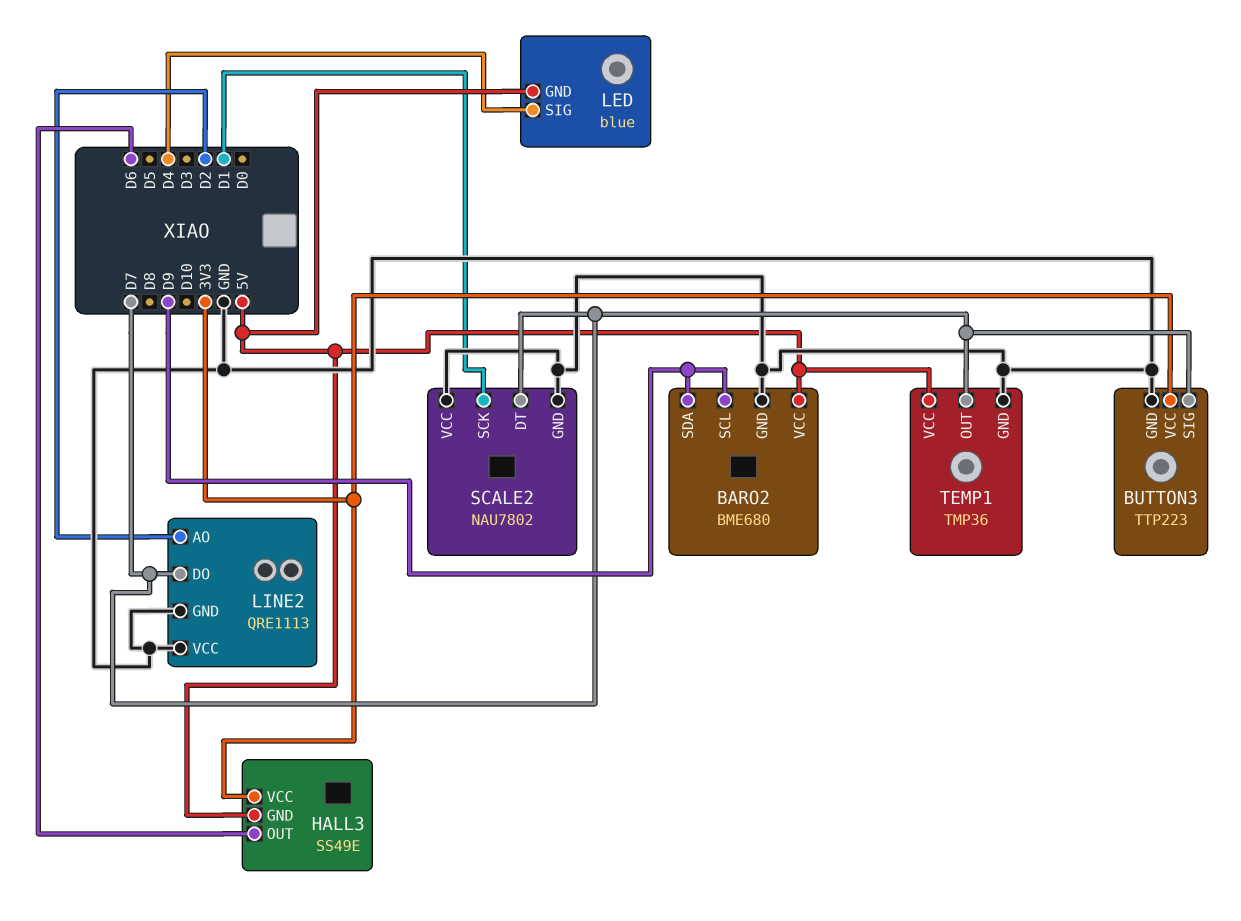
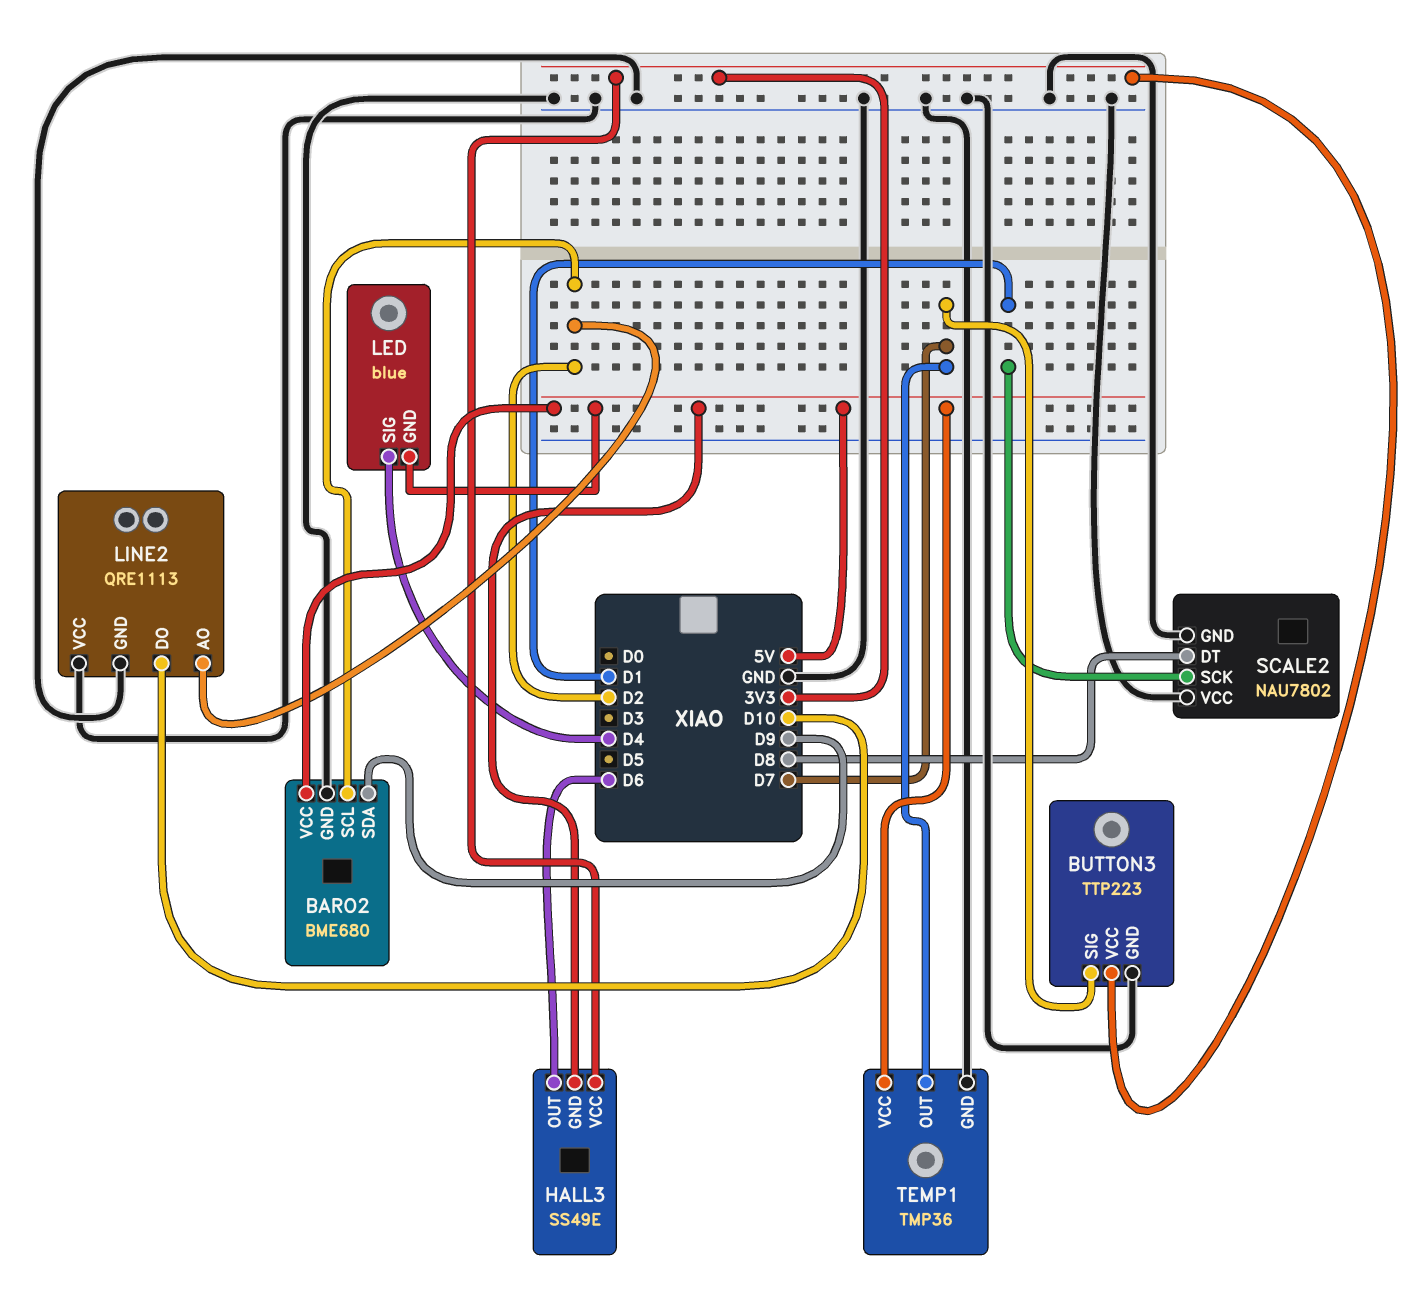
BARO2 pin SCL: D9 -> D2
LINE2 pin DO: D7 -> D10
SCALE2 pin DT: D7 -> D8

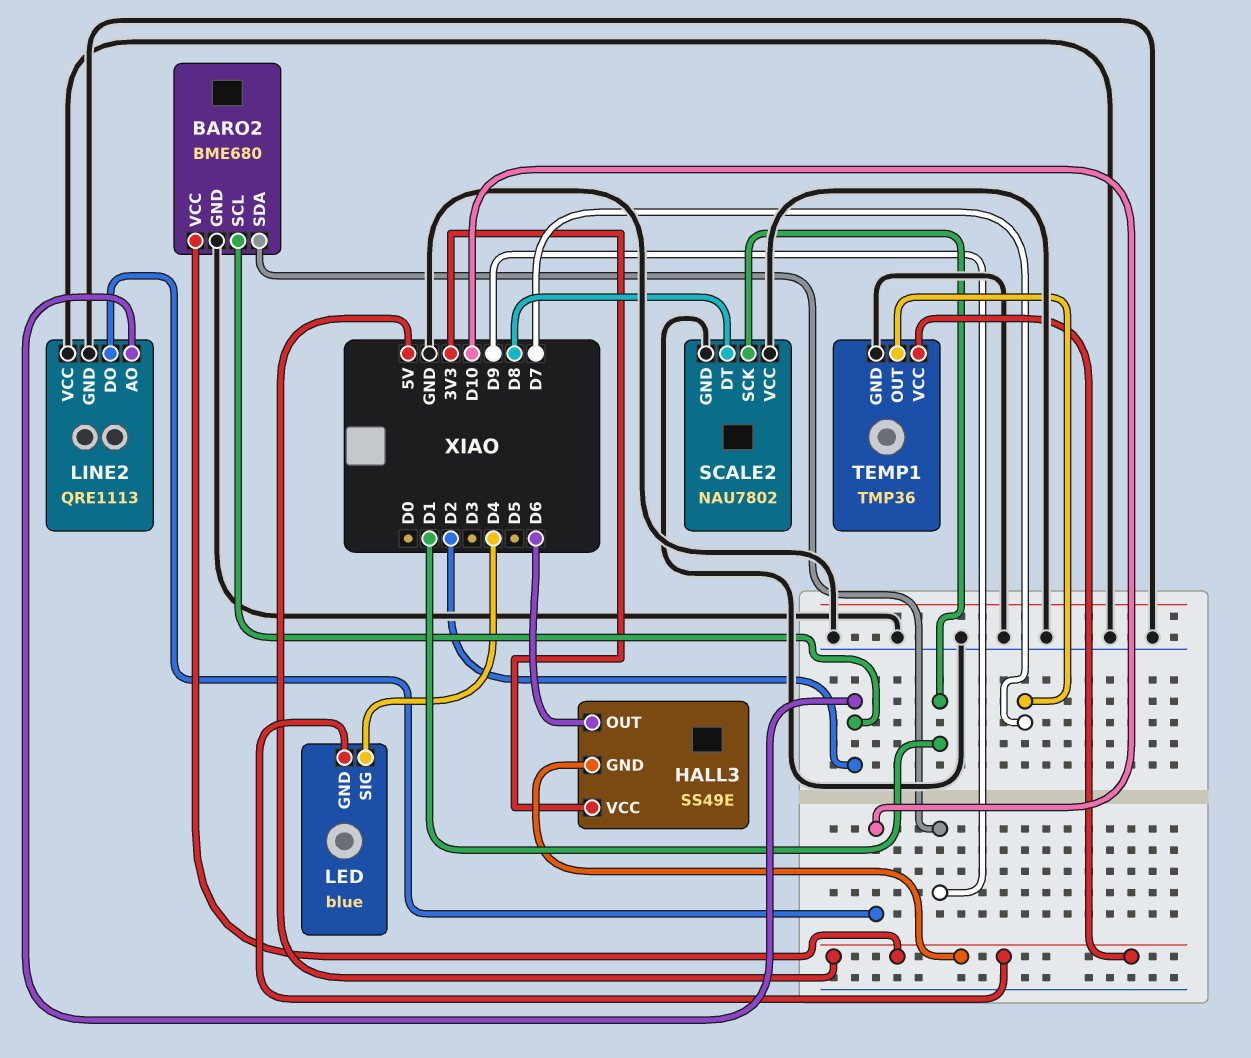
BUTTON3: TTP223 -> none
BUTTON3 pin GND: GND -> none
BUTTON3 pin SIG: D7 -> none
BUTTON3 pin VCC: 3V3 -> none

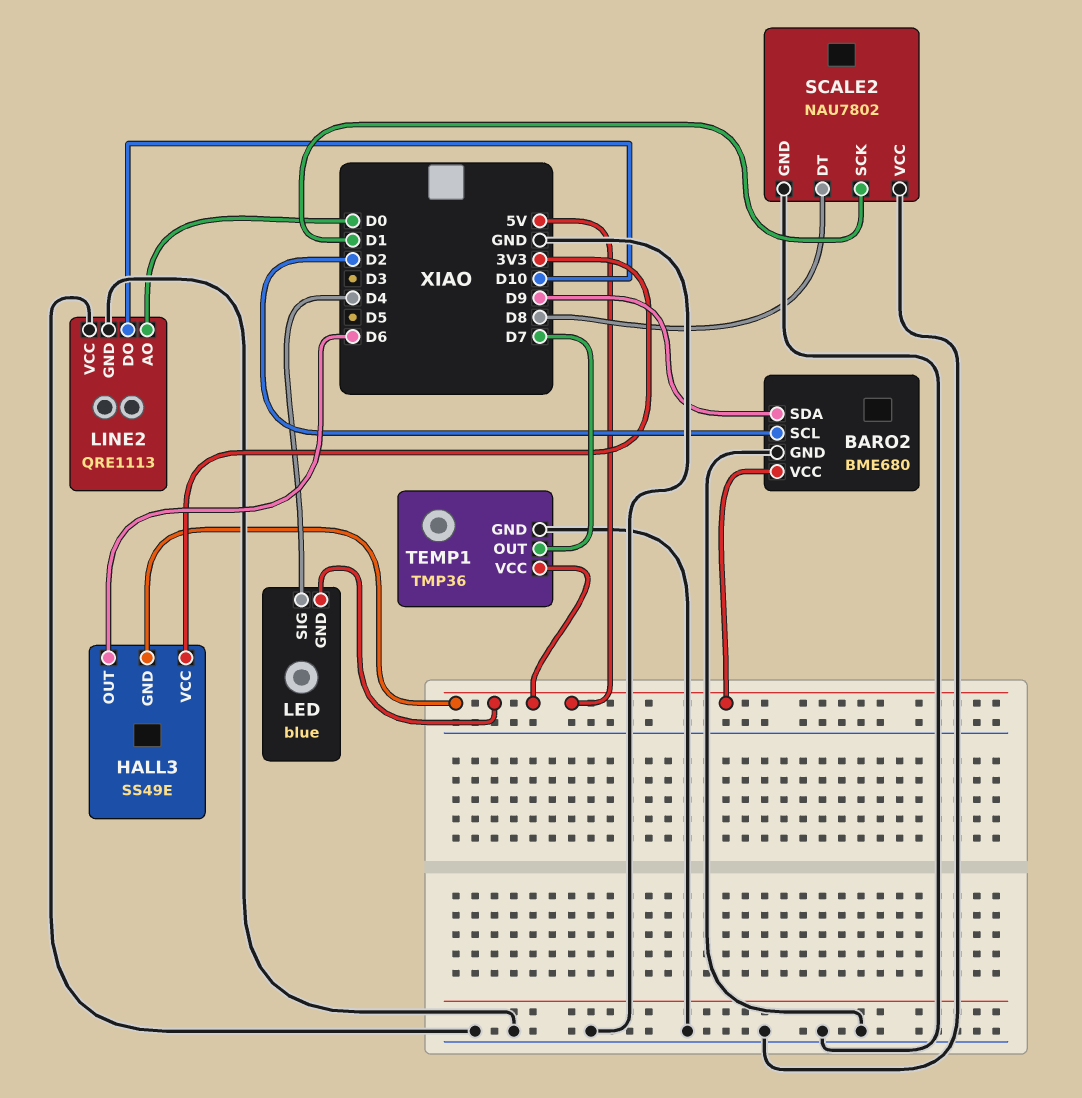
LINE2 pin AO: D2 -> D0

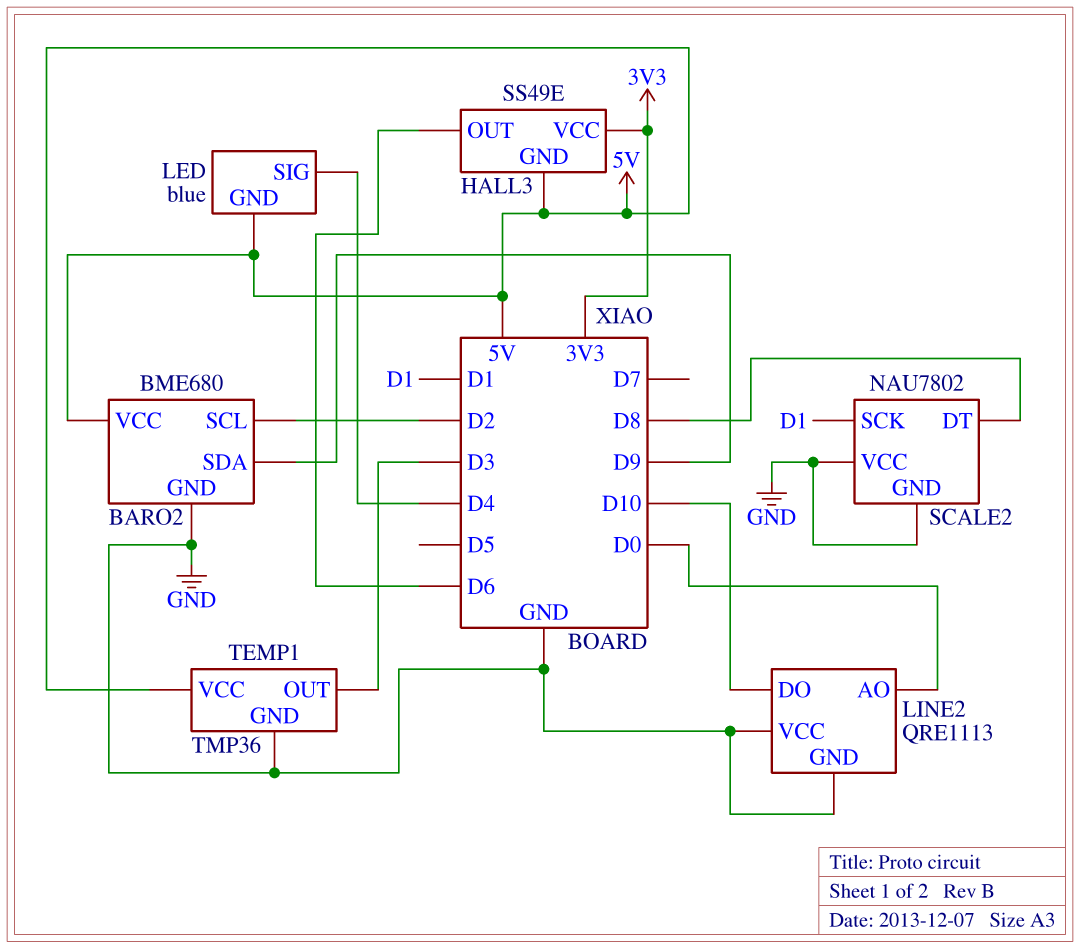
TEMP1 pin OUT: D7 -> D3

